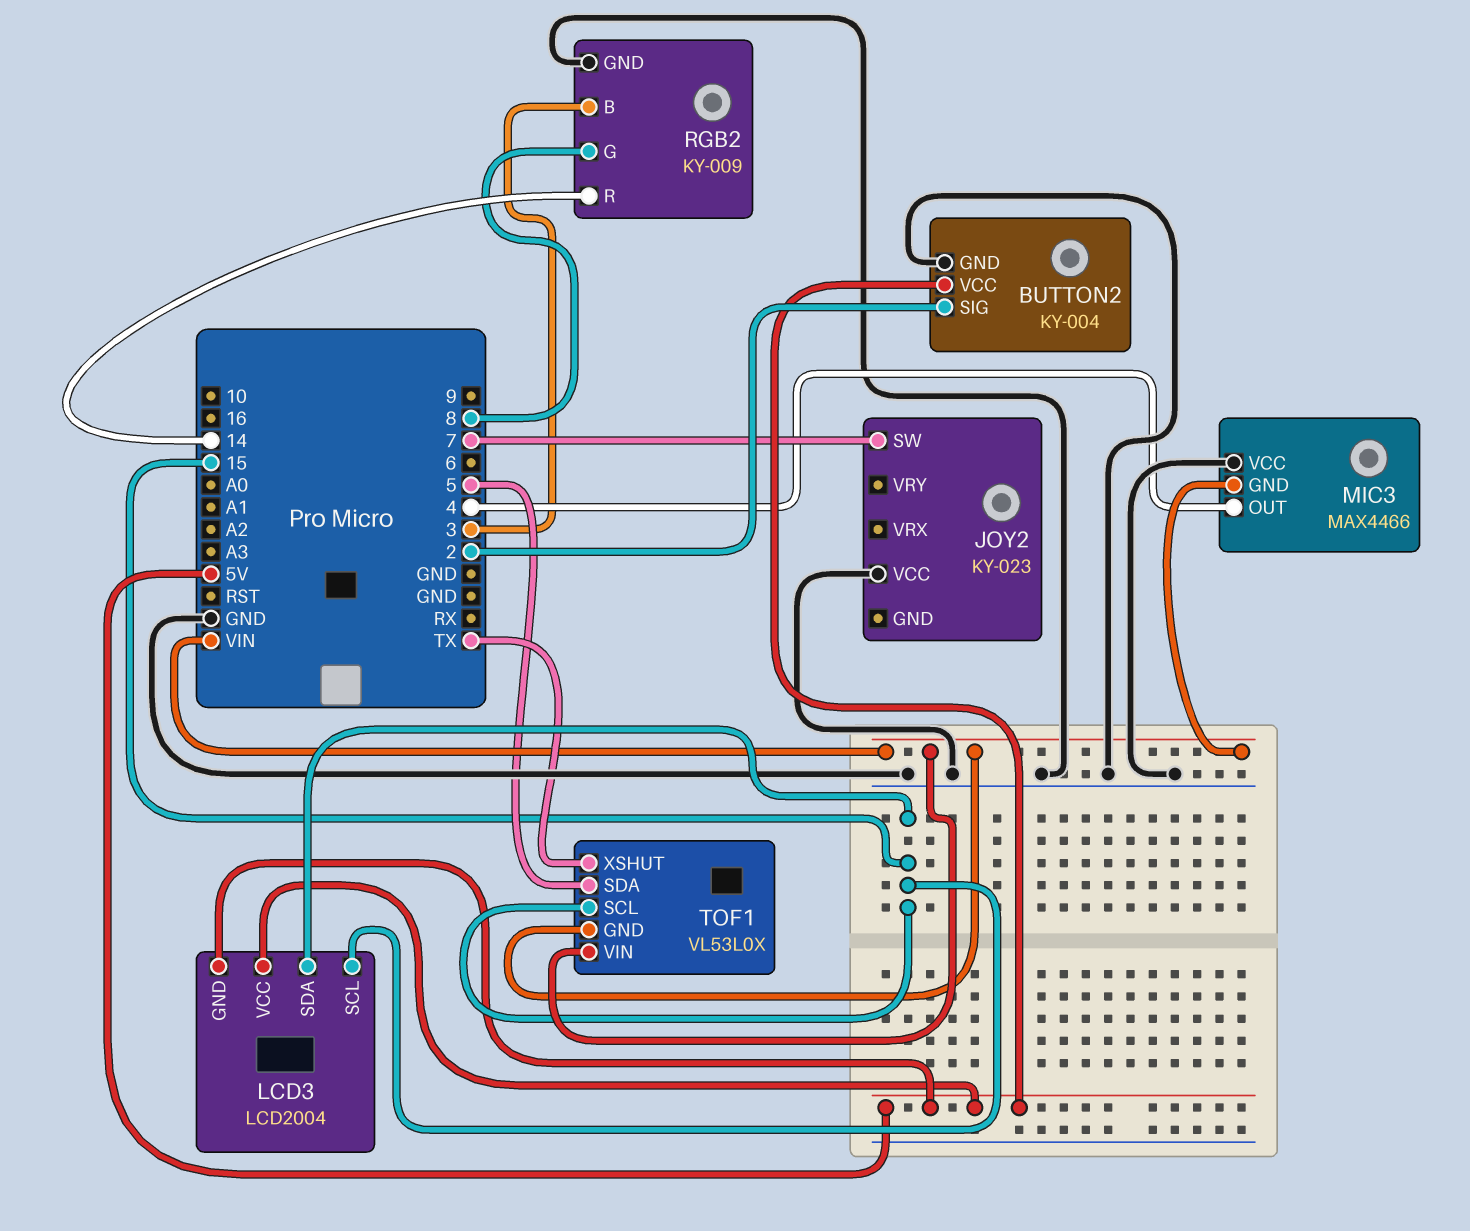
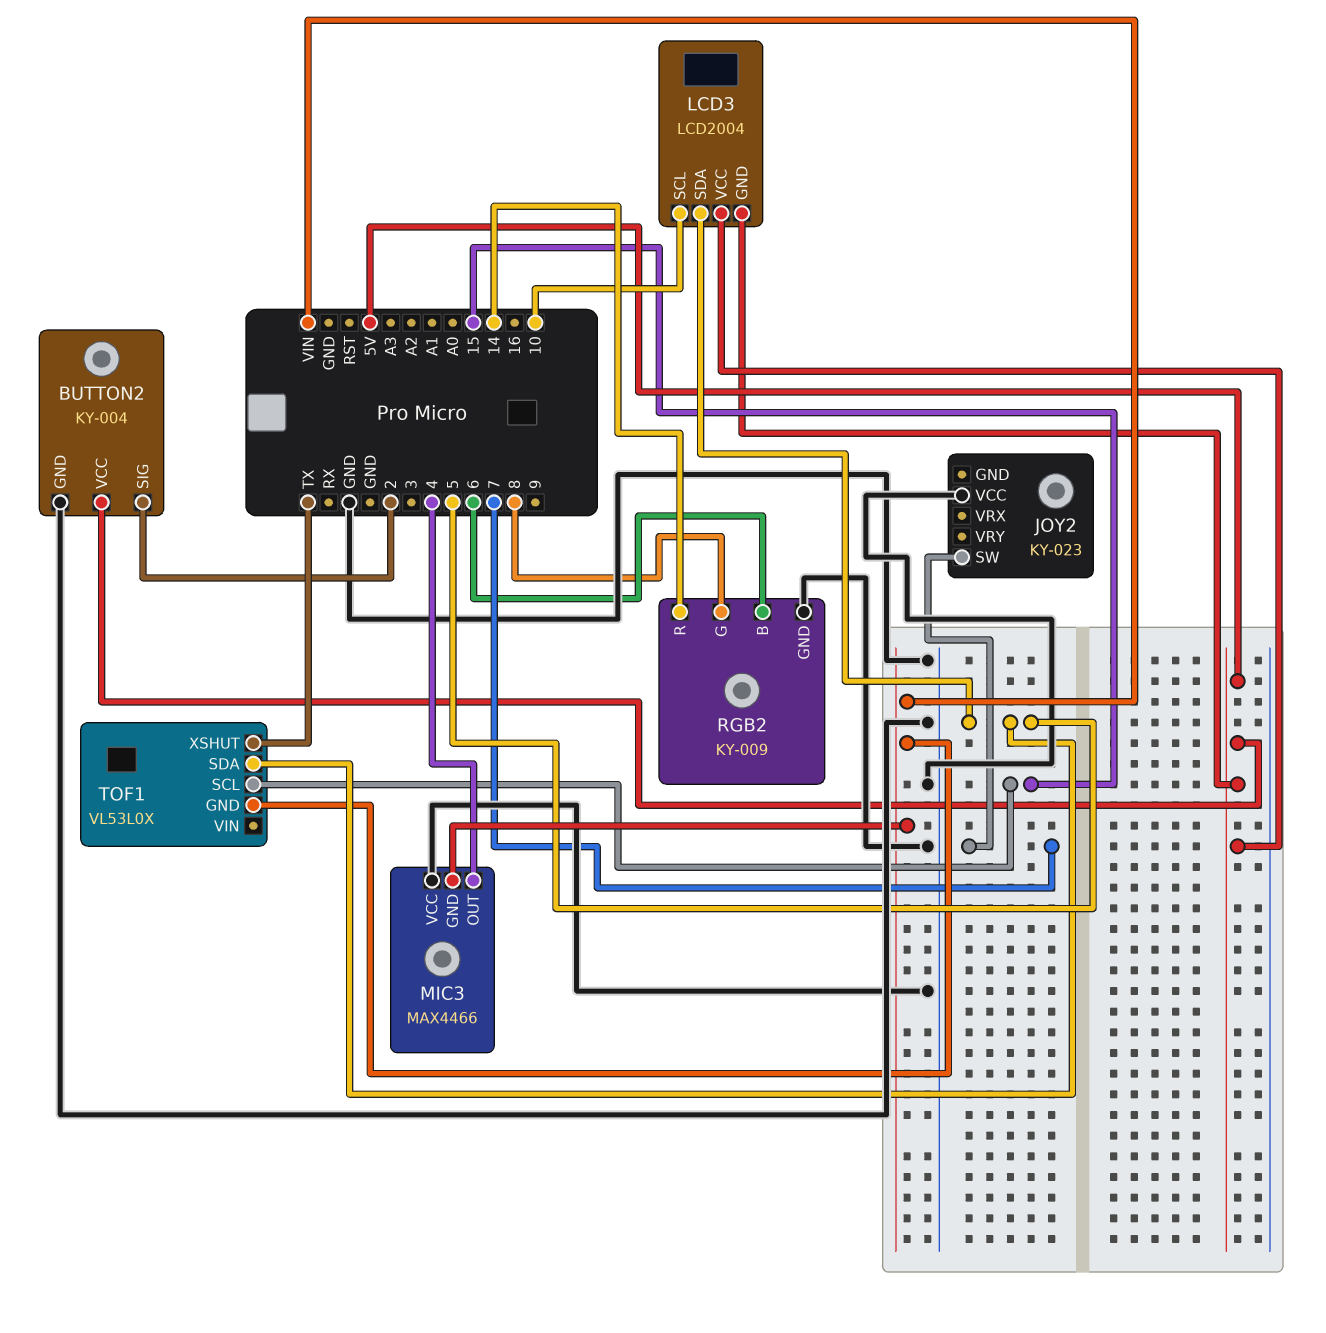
LCD3 pin SCL: 15 -> 10
LCD3 pin SDA: 15 -> 5
RGB2 pin B: 3 -> 6
TOF1 pin VIN: VIN -> none

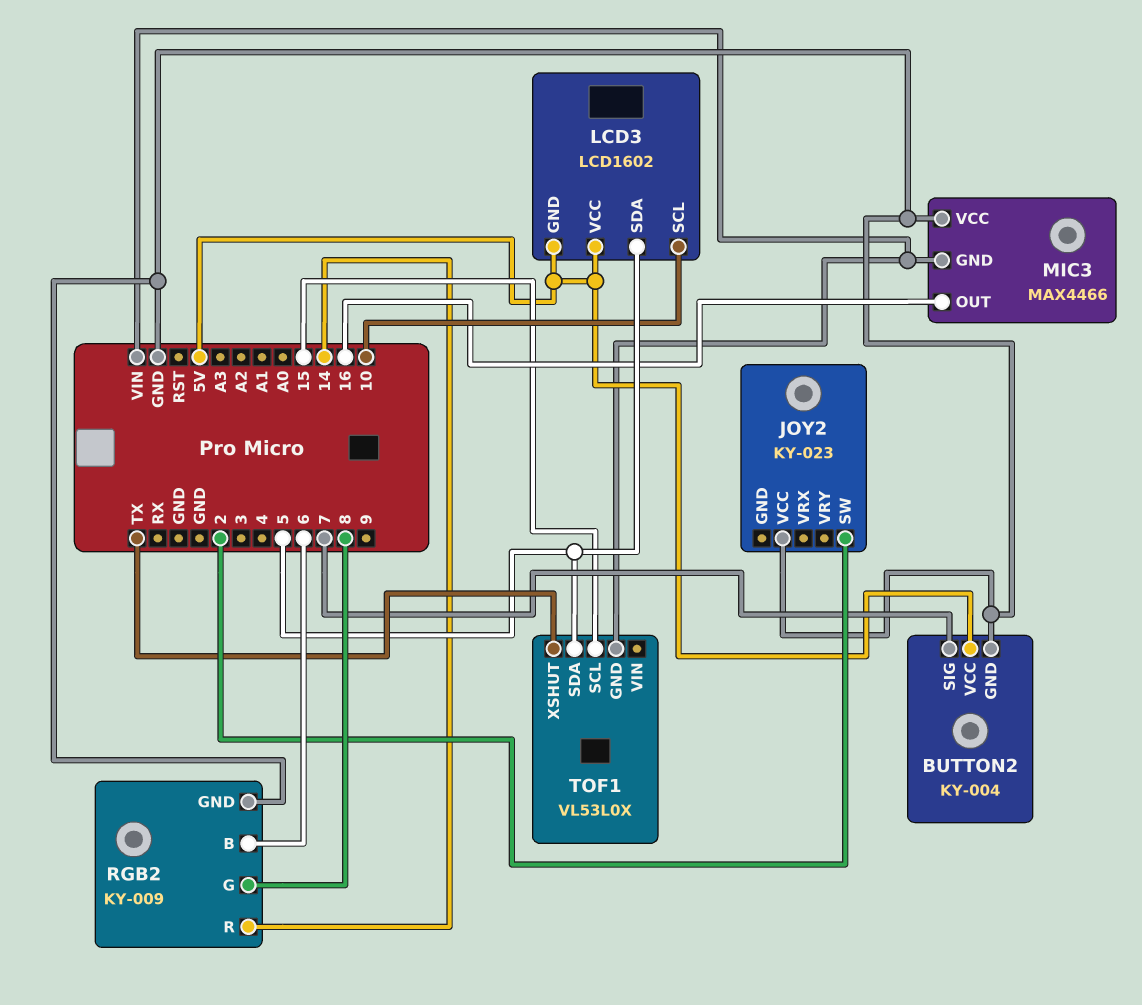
BUTTON2 pin SIG: 2 -> 7
JOY2 pin SW: 7 -> 2
LCD3: LCD2004 -> LCD1602
MIC3 pin OUT: 4 -> 16

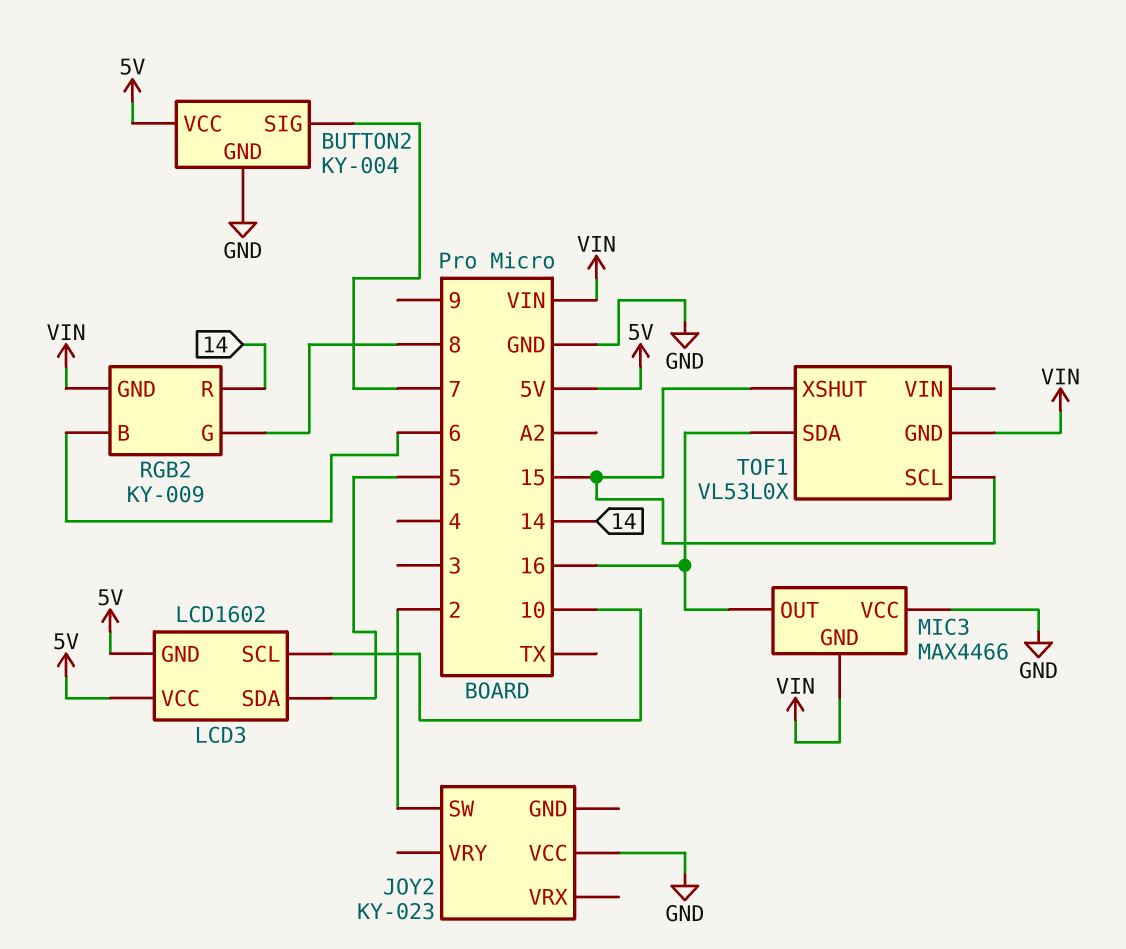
RGB2 pin GND: GND -> VIN
TOF1 pin SDA: 5 -> 16
TOF1 pin XSHUT: TX -> 15

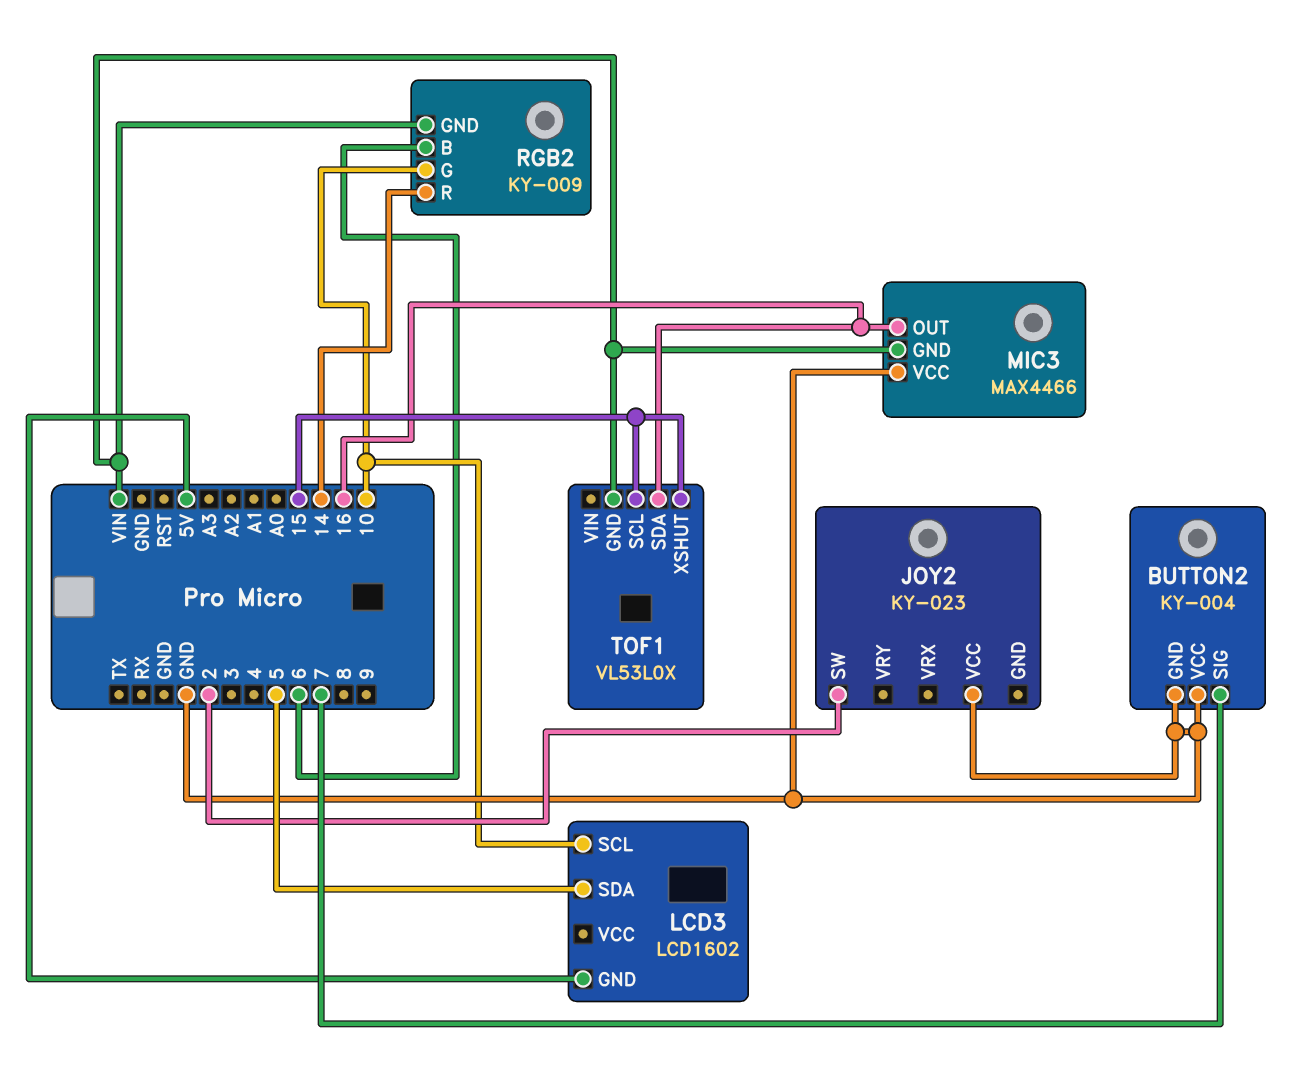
BUTTON2 pin VCC: 5V -> GND
LCD3 pin VCC: 5V -> none
RGB2 pin G: 8 -> 10

